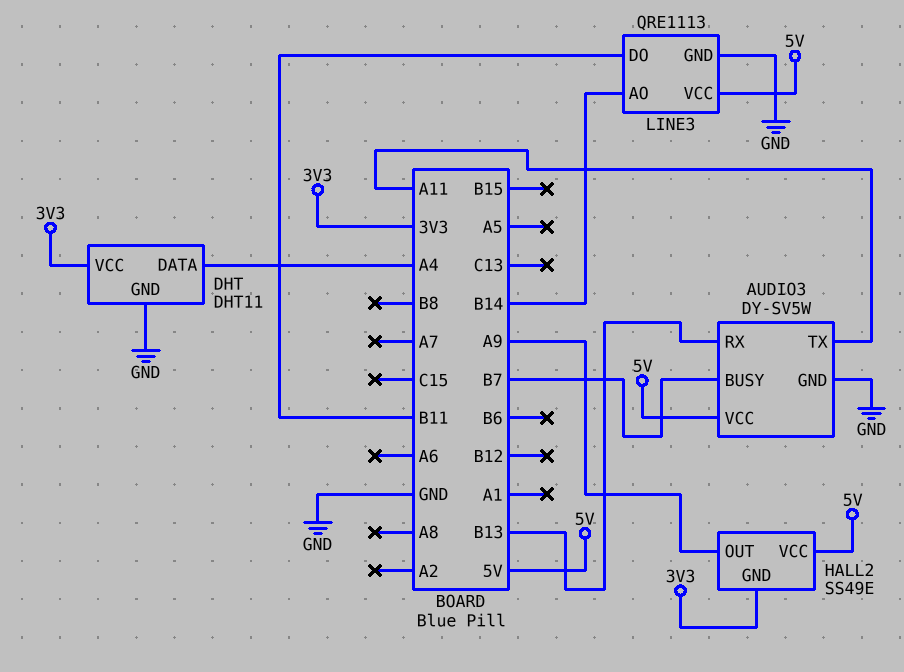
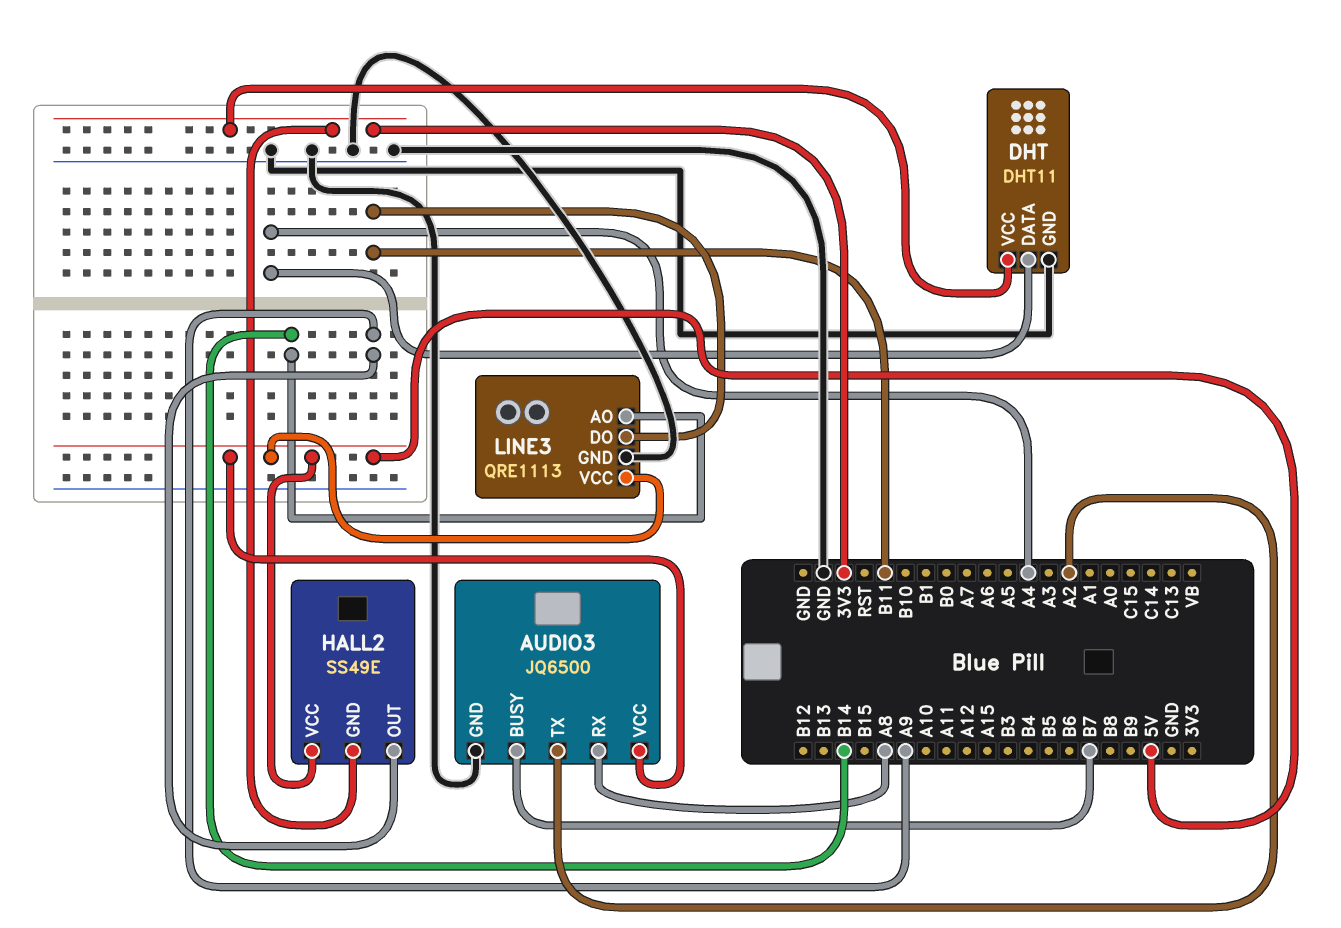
AUDIO3: DY-SV5W -> JQ6500
AUDIO3 pin RX: B13 -> A8
AUDIO3 pin TX: A11 -> A2

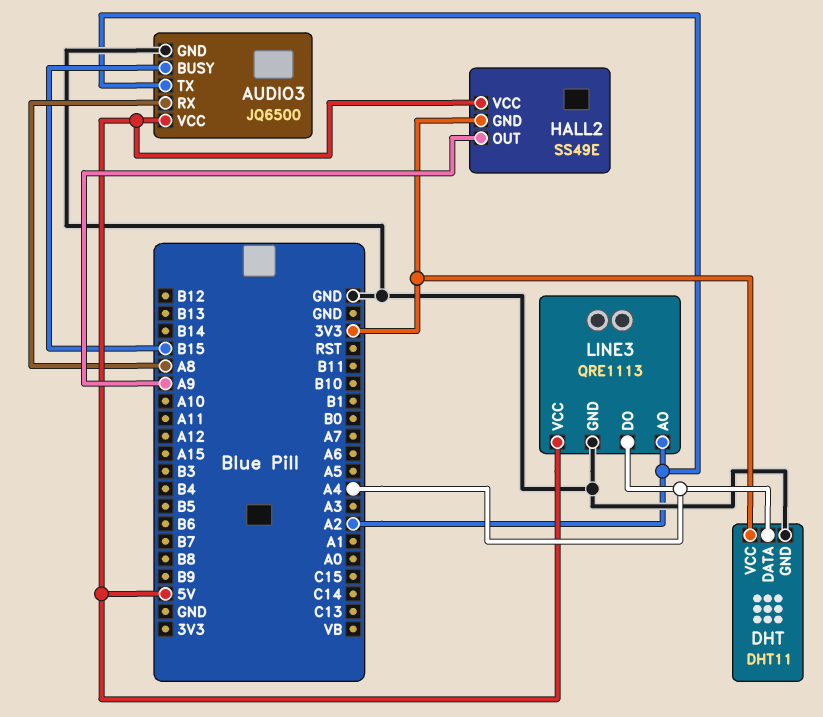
AUDIO3 pin BUSY: B7 -> B15
LINE3 pin AO: B14 -> A2
LINE3 pin DO: B11 -> A4

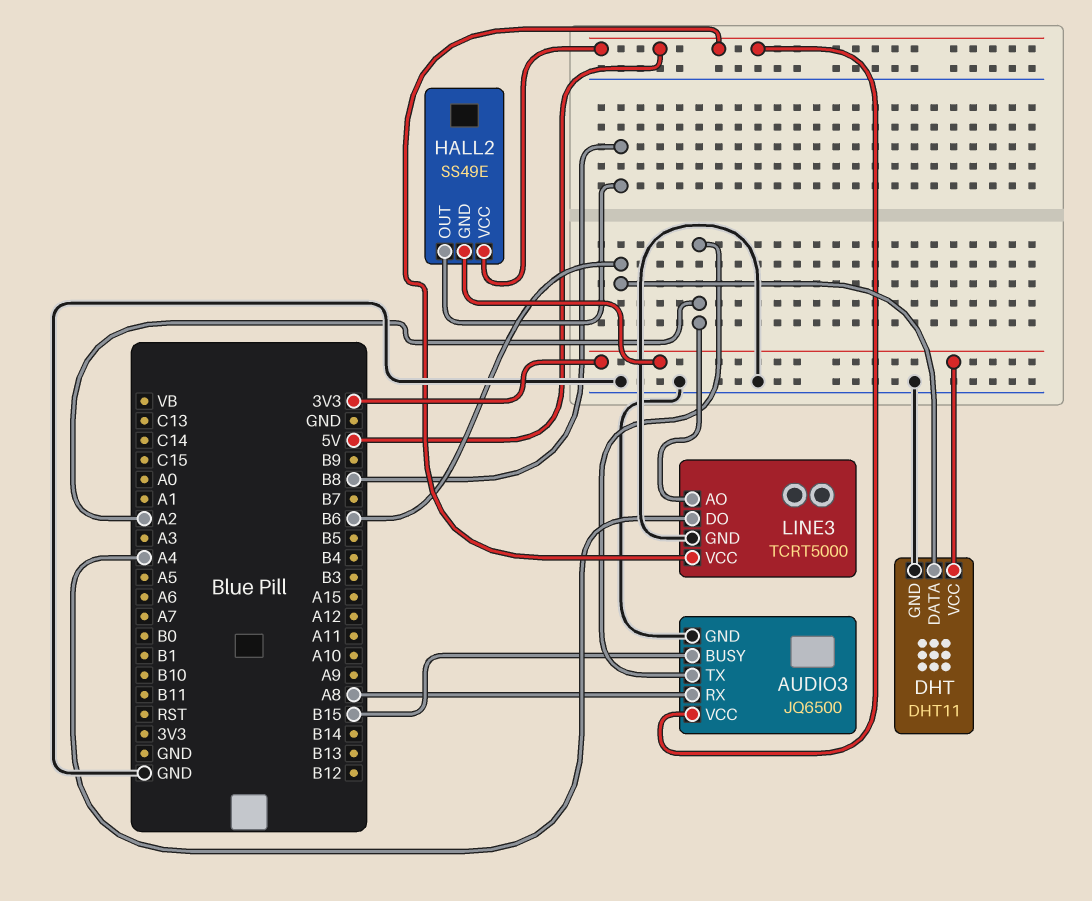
DHT pin DATA: A4 -> B6
HALL2 pin OUT: A9 -> B8
LINE3: QRE1113 -> TCRT5000

